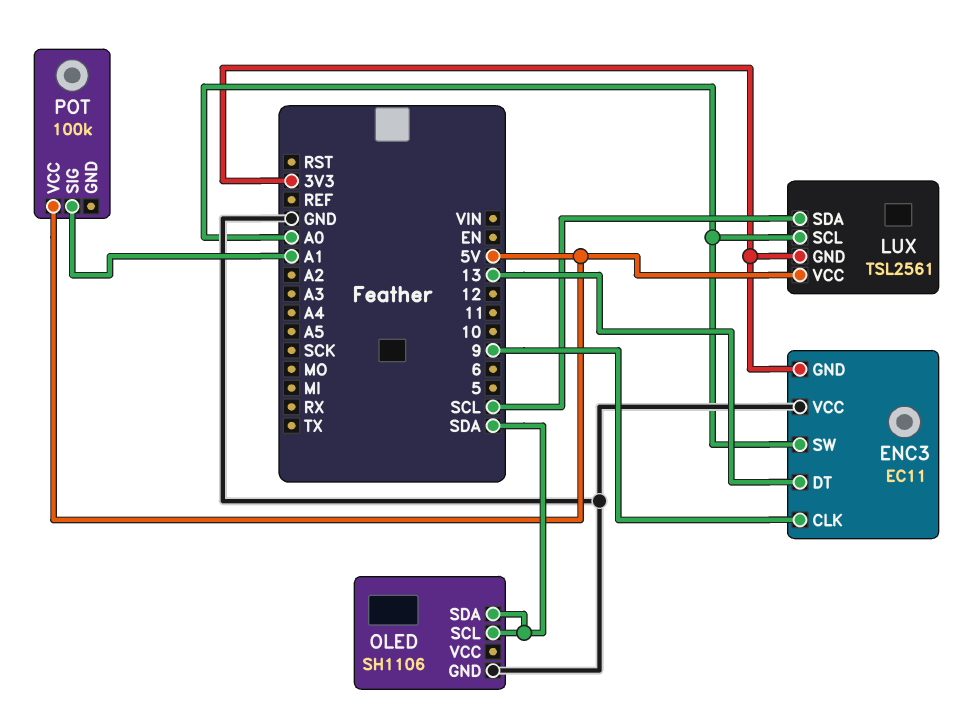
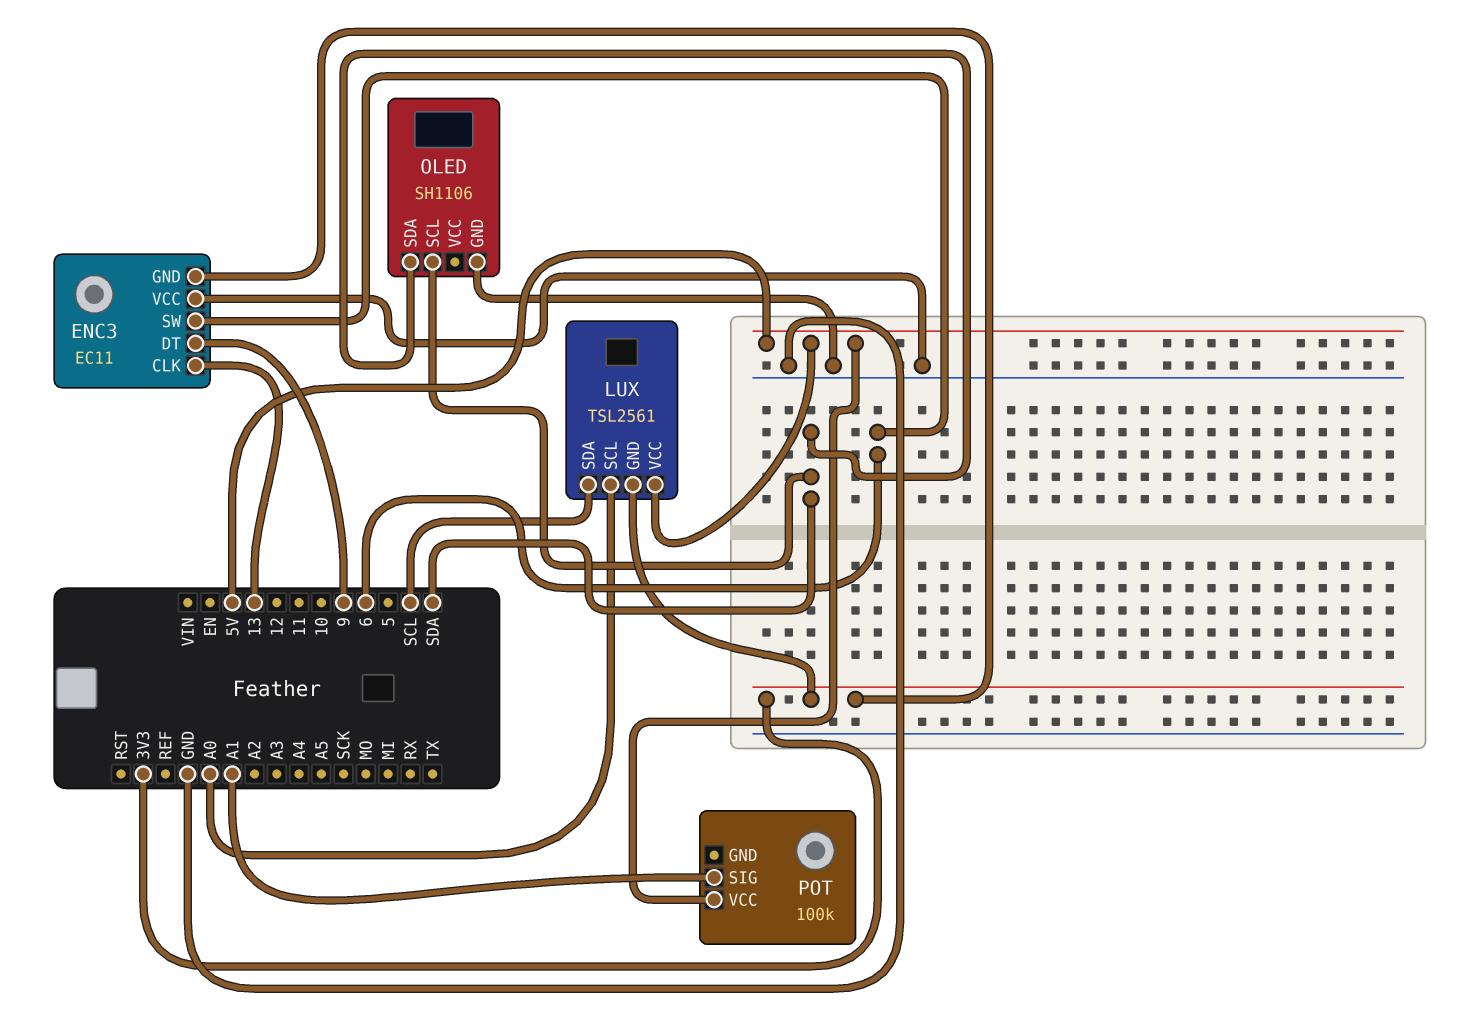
ENC3 pin CLK: 9 -> 13
ENC3 pin DT: 13 -> 9
ENC3 pin SW: A0 -> 6

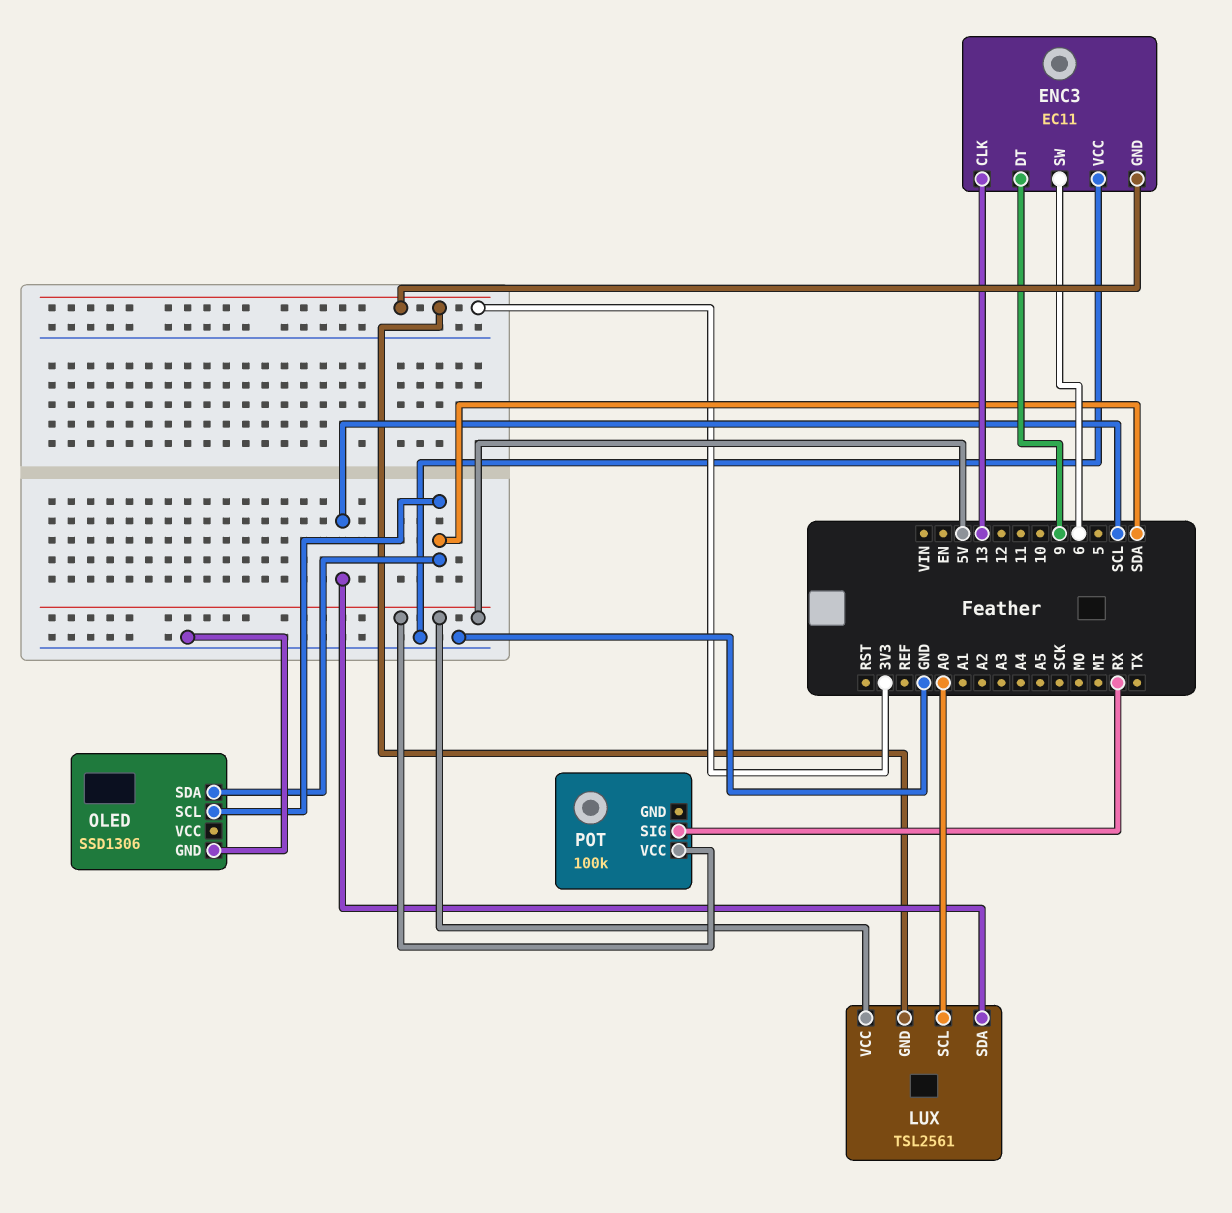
OLED: SH1106 -> SSD1306
POT pin SIG: A1 -> RX

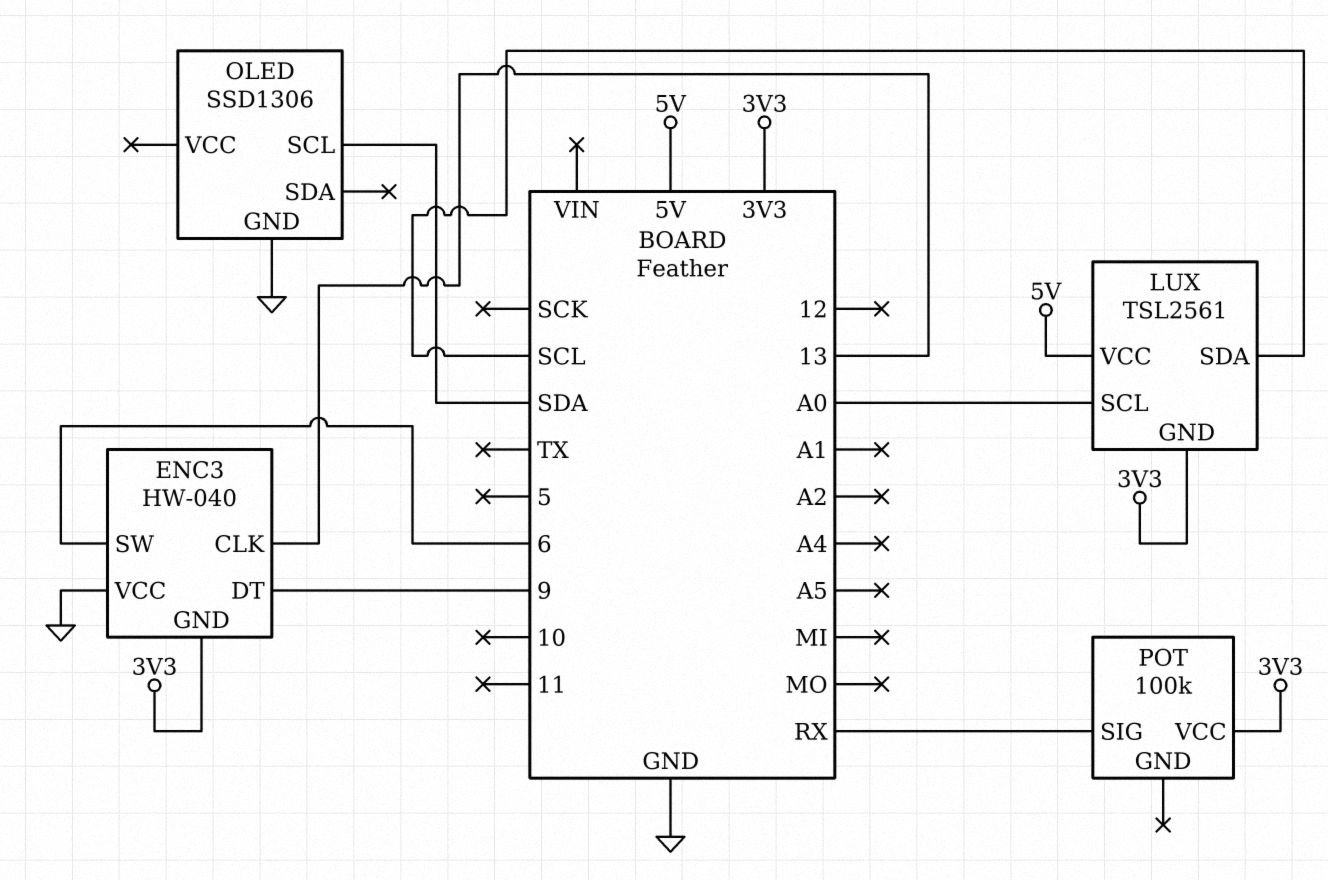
ENC3: EC11 -> HW-040
OLED pin SDA: SDA -> none
POT pin VCC: 5V -> 3V3

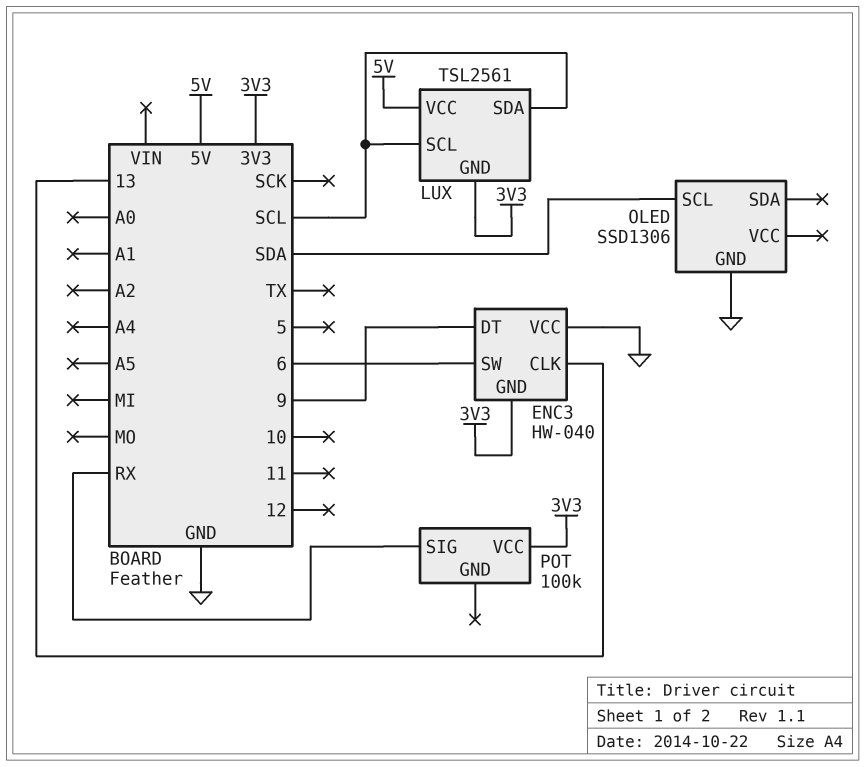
LUX pin SCL: A0 -> SCL

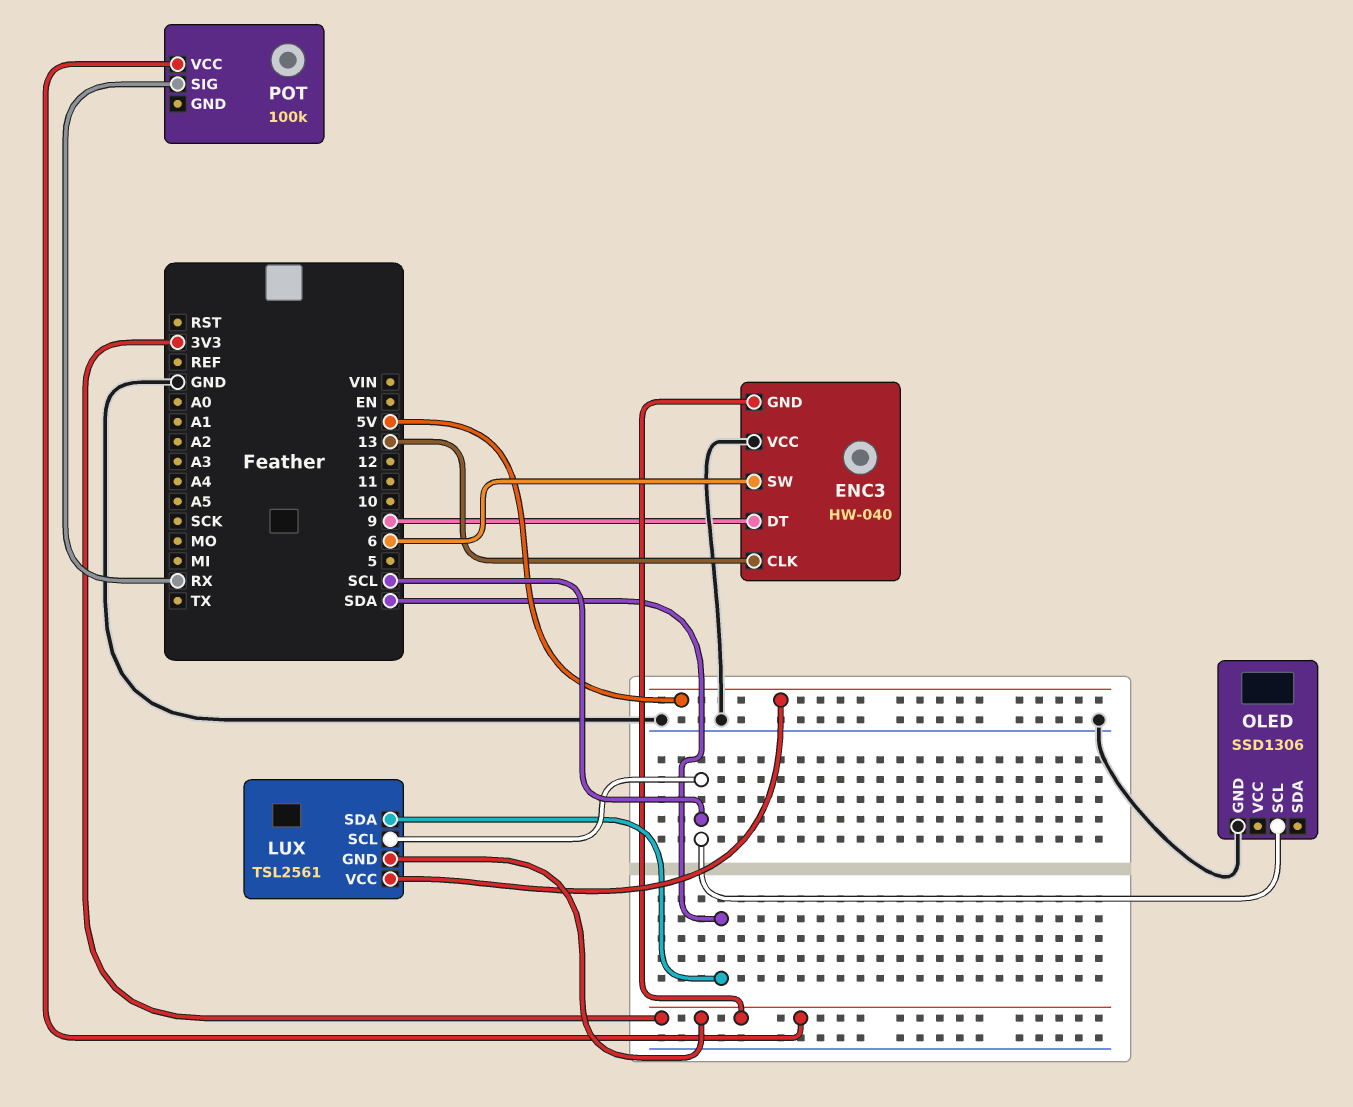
LUX pin SDA: SCL -> SDA
OLED pin SCL: SDA -> SCL

